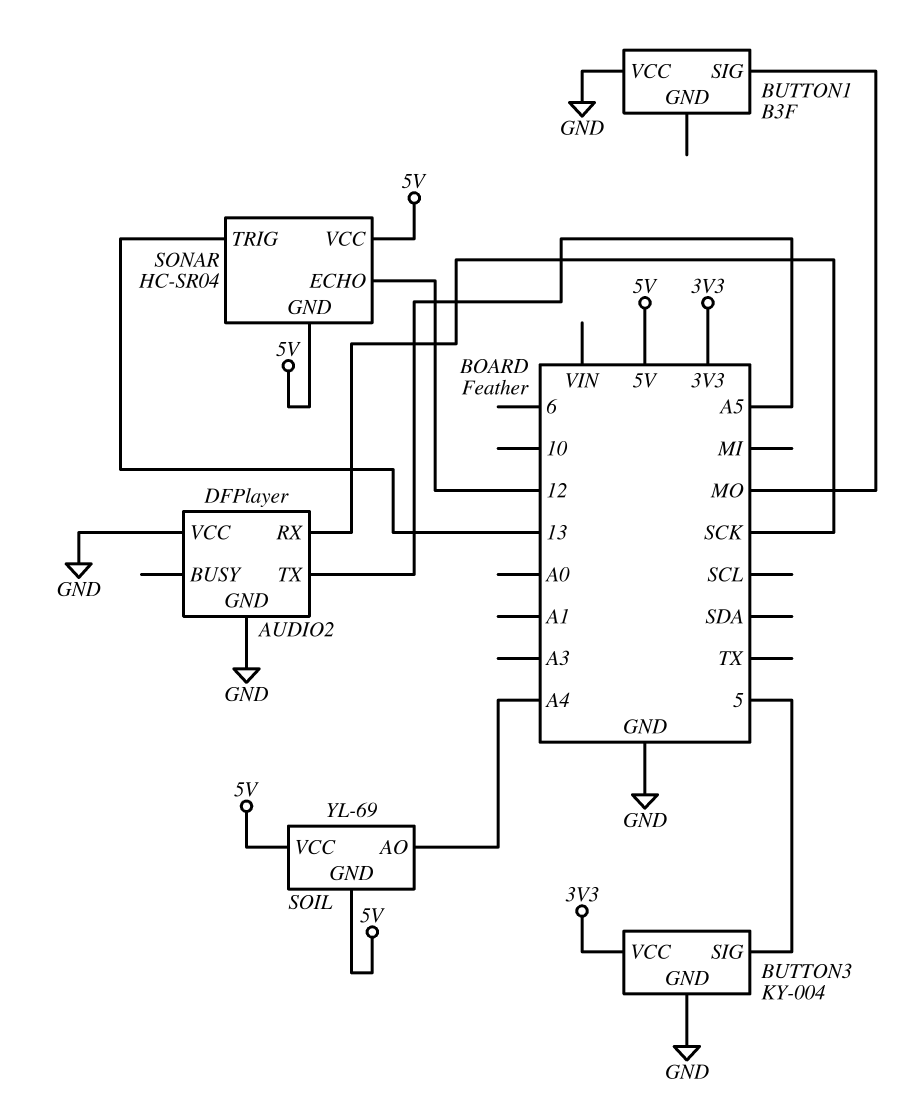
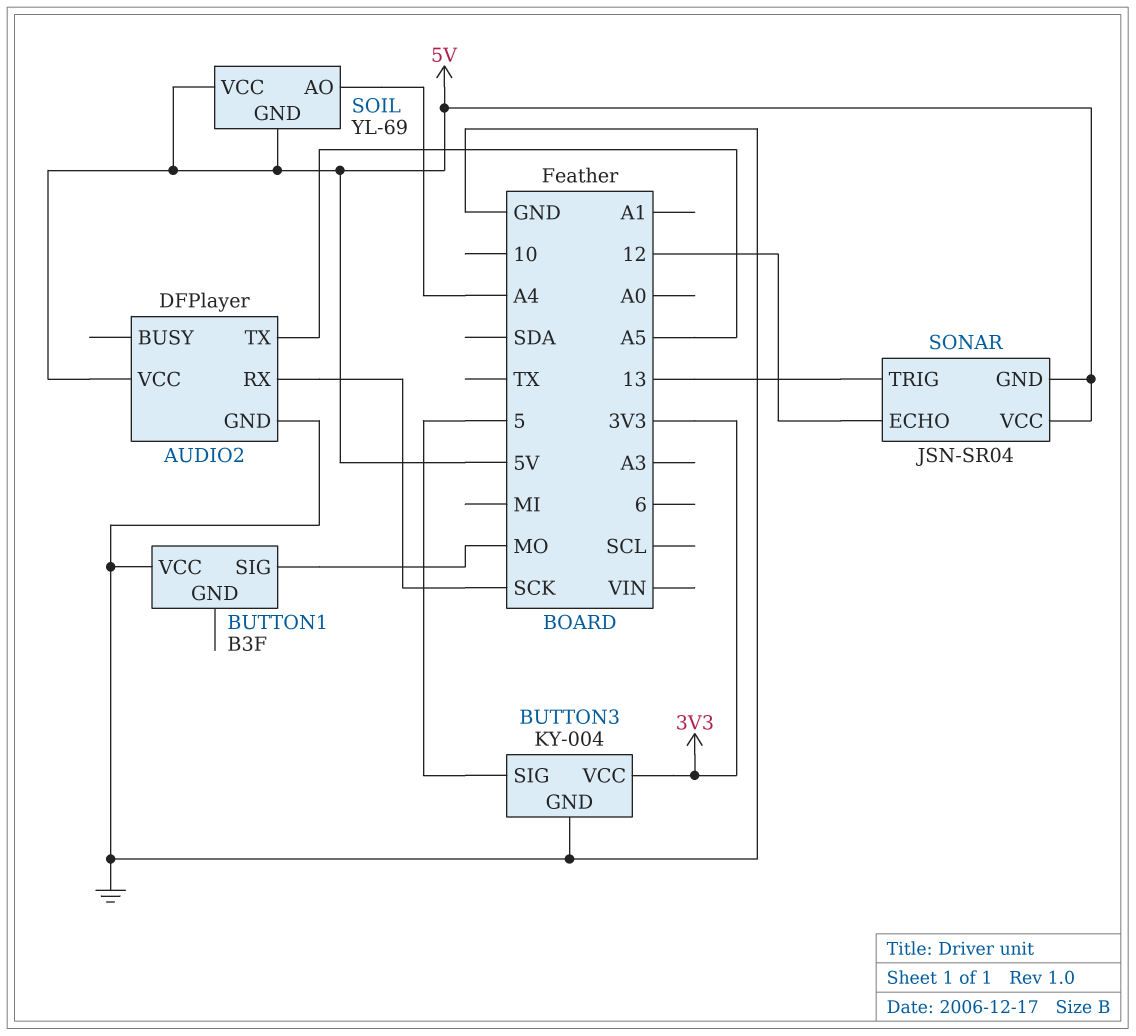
AUDIO2 pin VCC: GND -> 5V
SONAR: HC-SR04 -> JSN-SR04

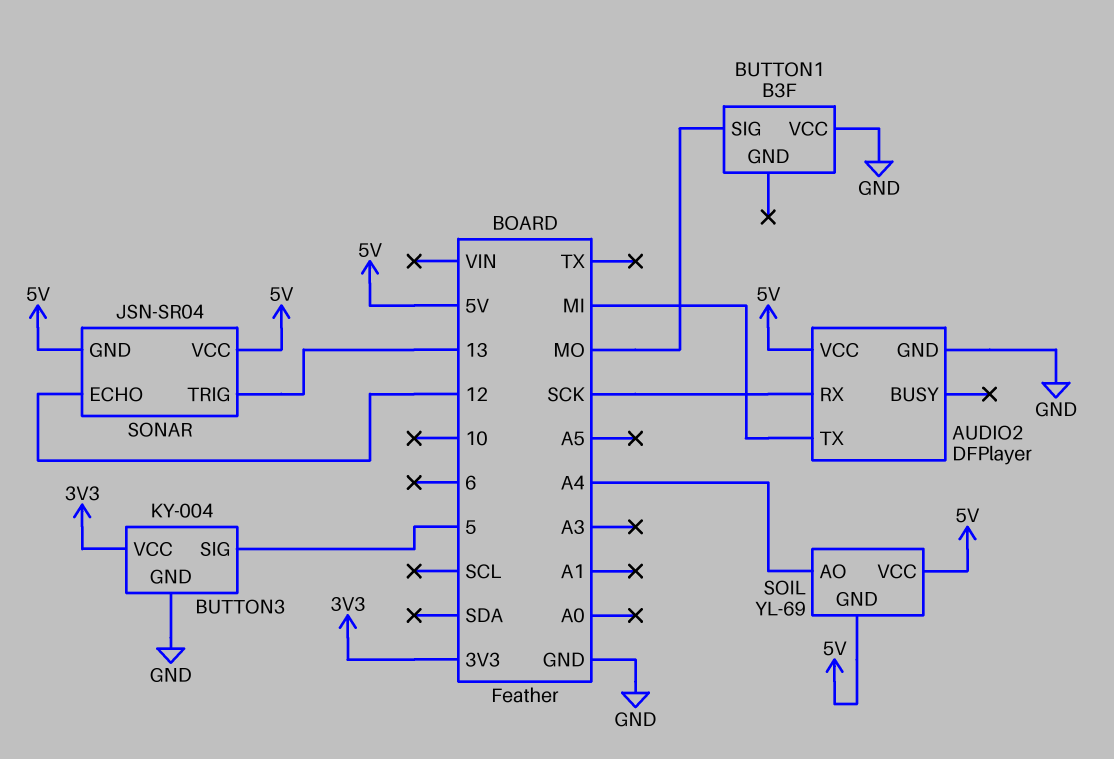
AUDIO2 pin TX: A5 -> MI

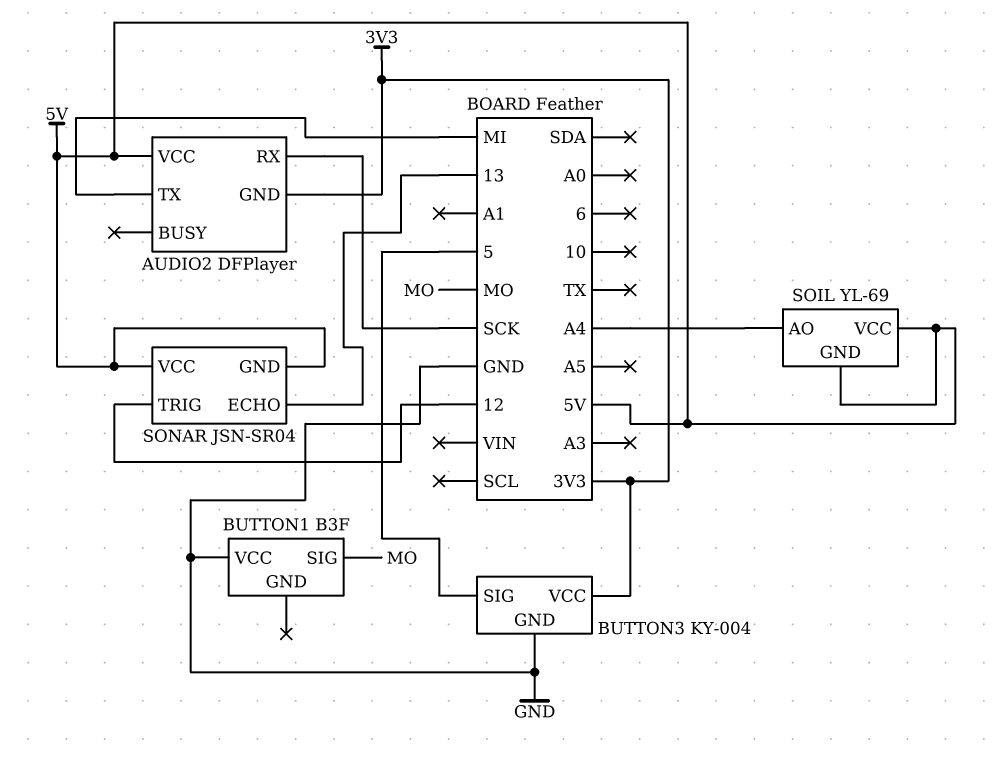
AUDIO2 pin GND: GND -> 3V3
SONAR pin ECHO: 12 -> 13
SONAR pin TRIG: 13 -> 12

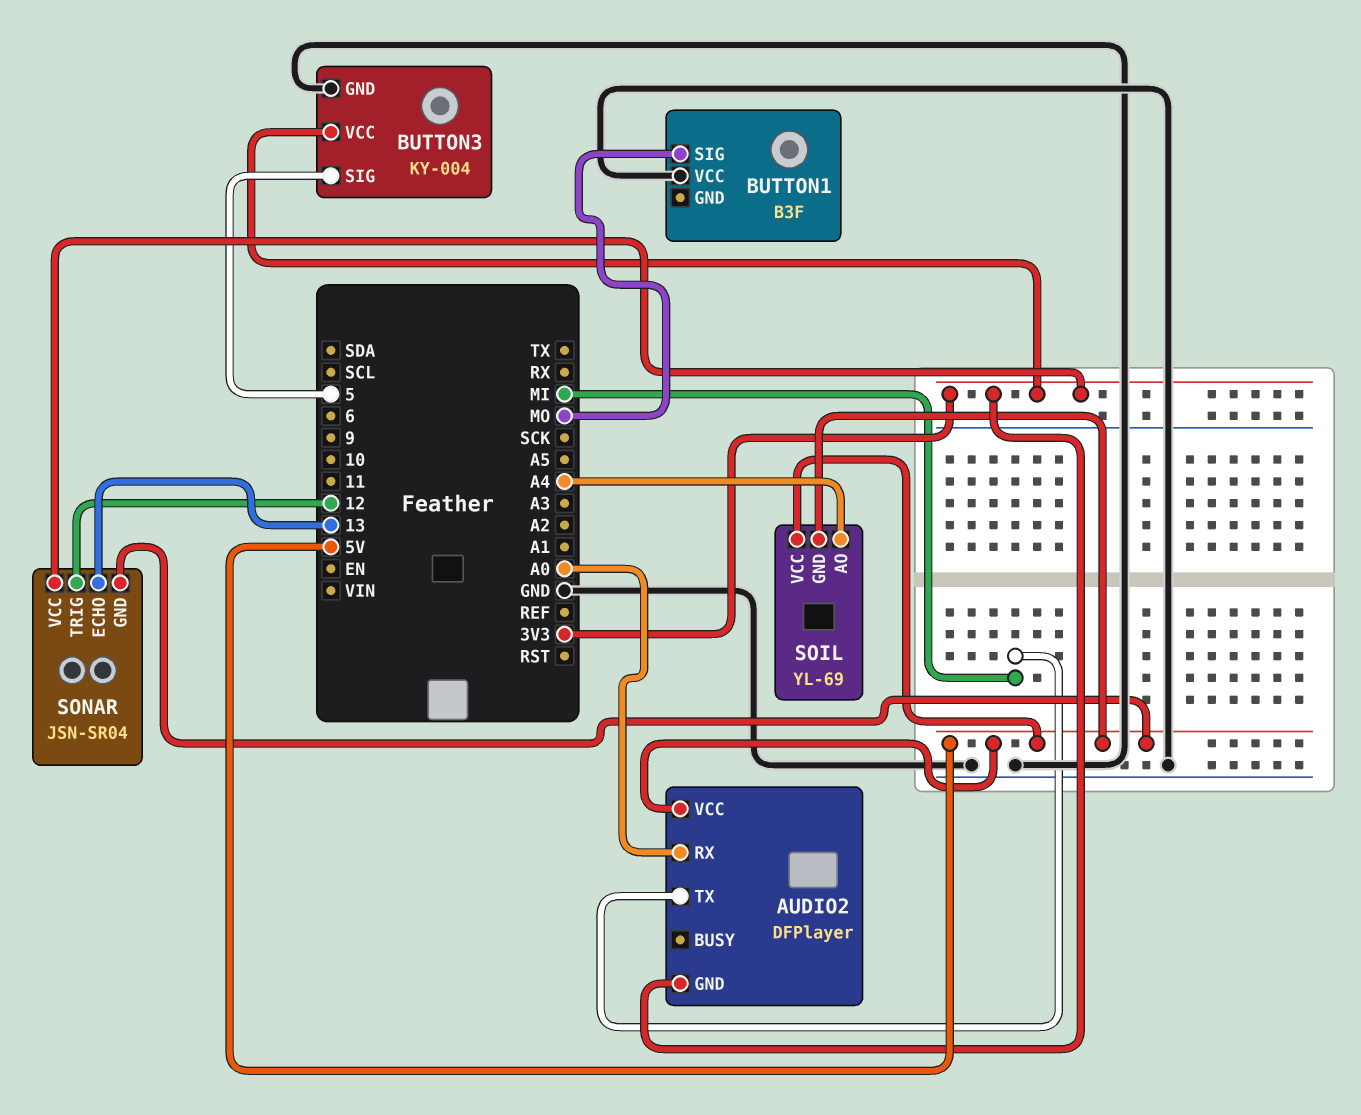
AUDIO2 pin RX: SCK -> A0
SONAR pin VCC: 5V -> 3V3

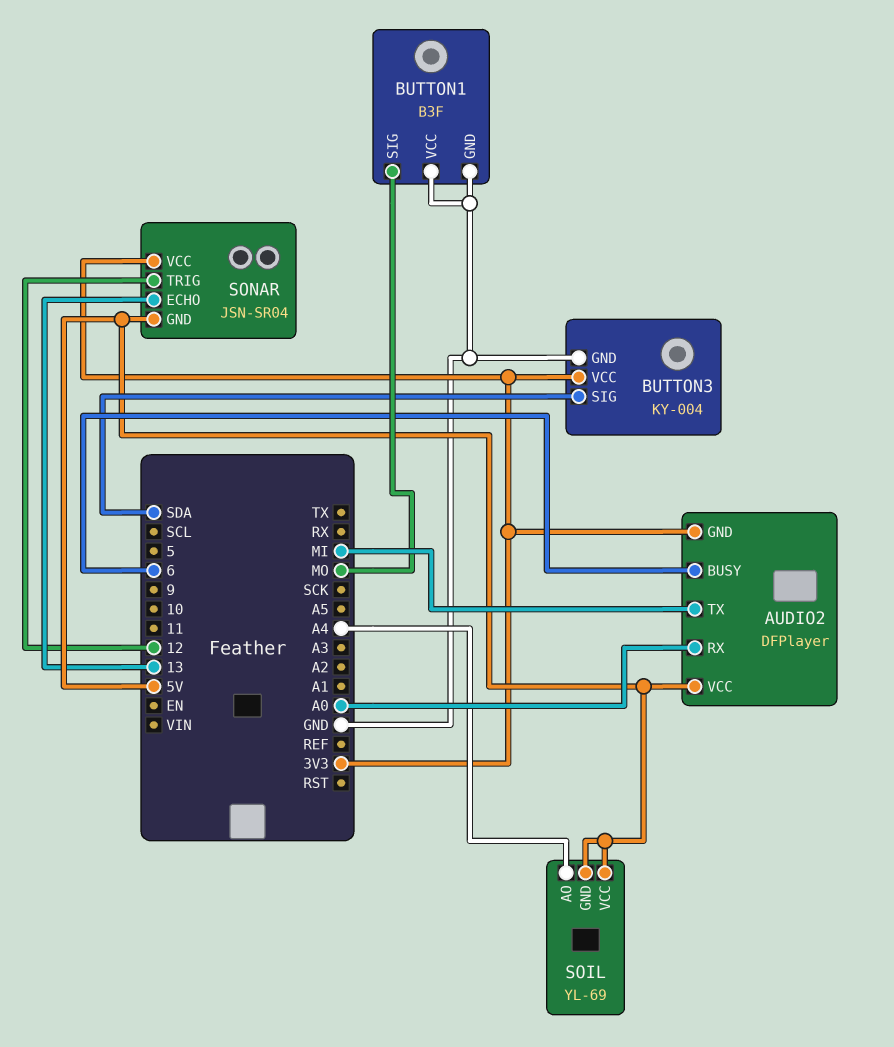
AUDIO2 pin BUSY: none -> 6
BUTTON1 pin GND: none -> GND
BUTTON3 pin SIG: 5 -> SDA

